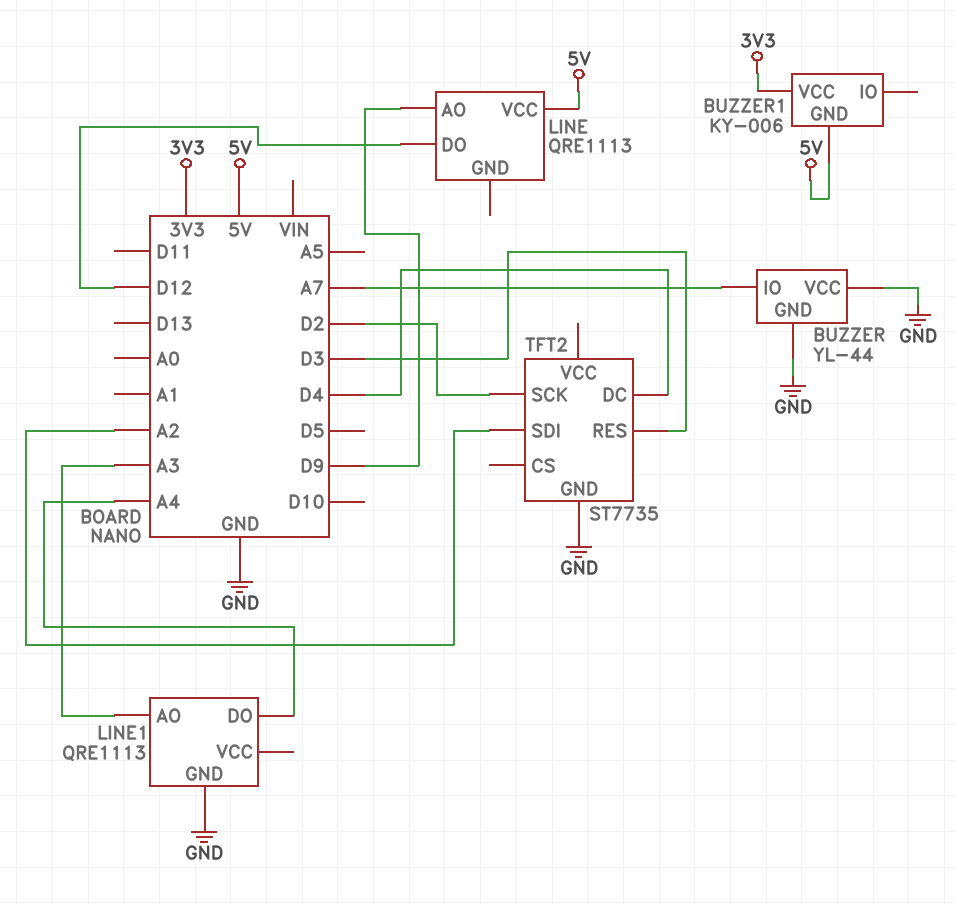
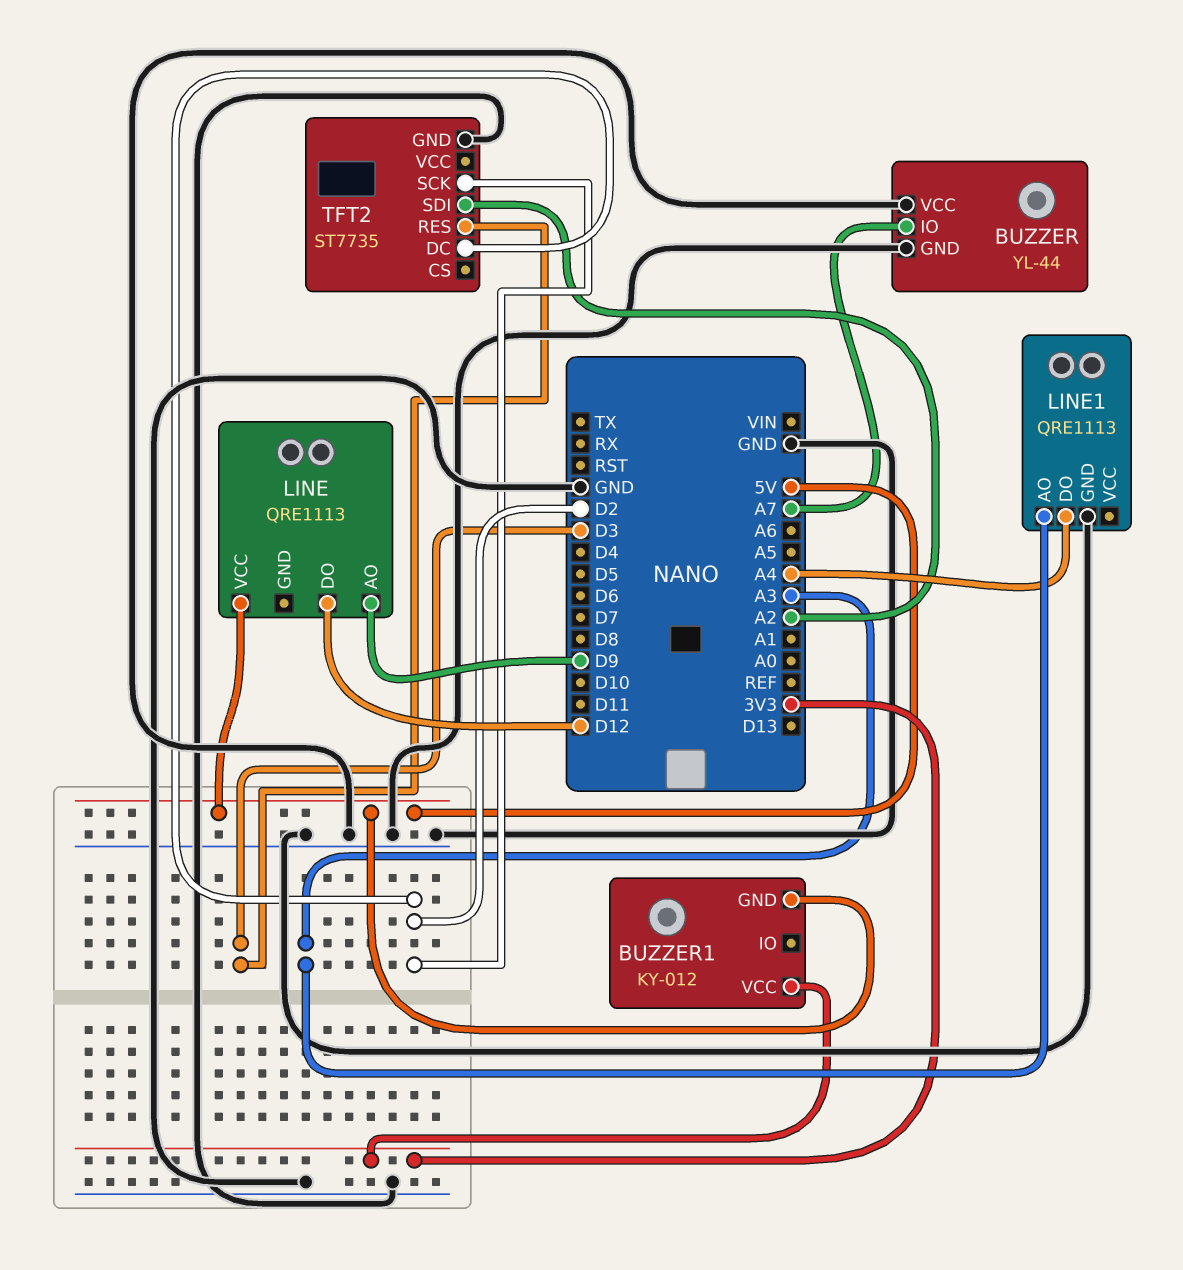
BUZZER1: KY-006 -> KY-012
TFT2 pin DC: D4 -> D2

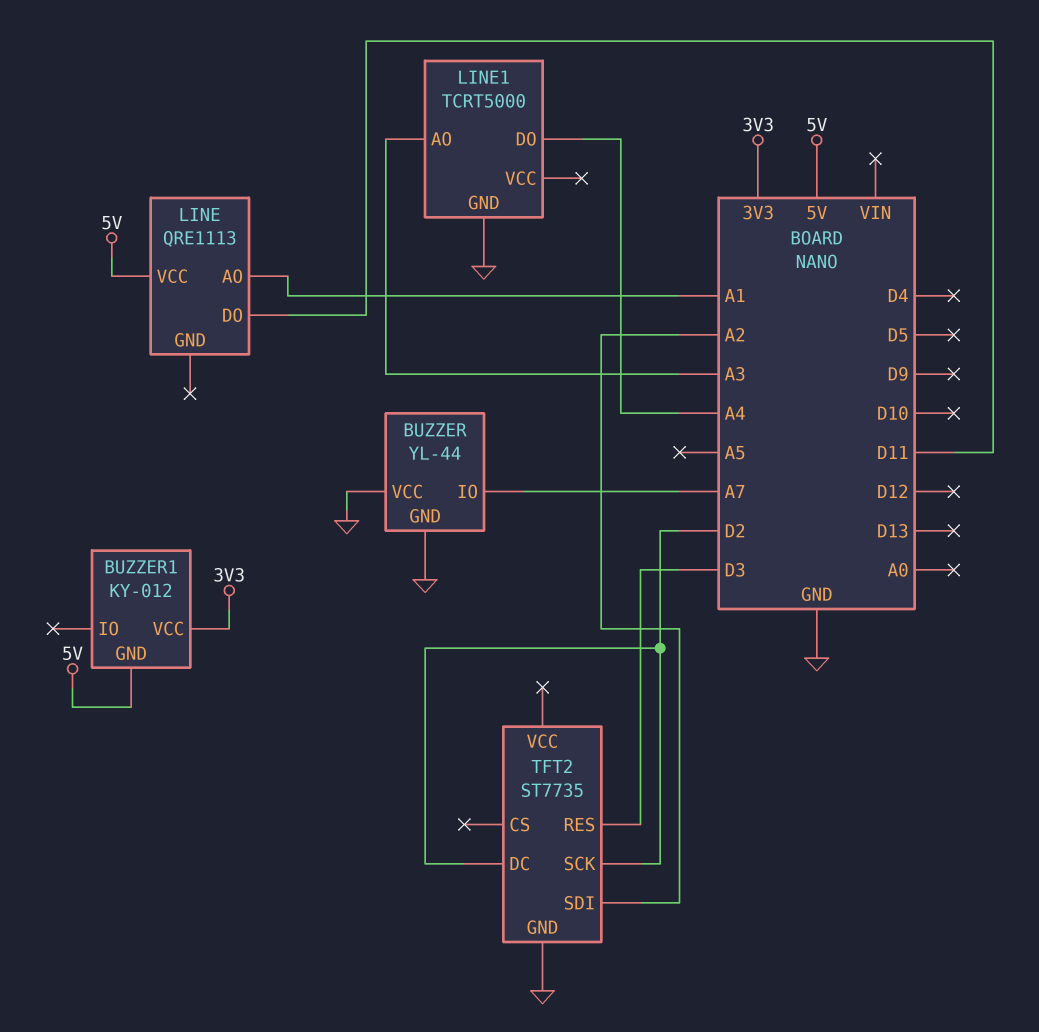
LINE pin AO: D9 -> A1
LINE pin DO: D12 -> D11
LINE1: QRE1113 -> TCRT5000

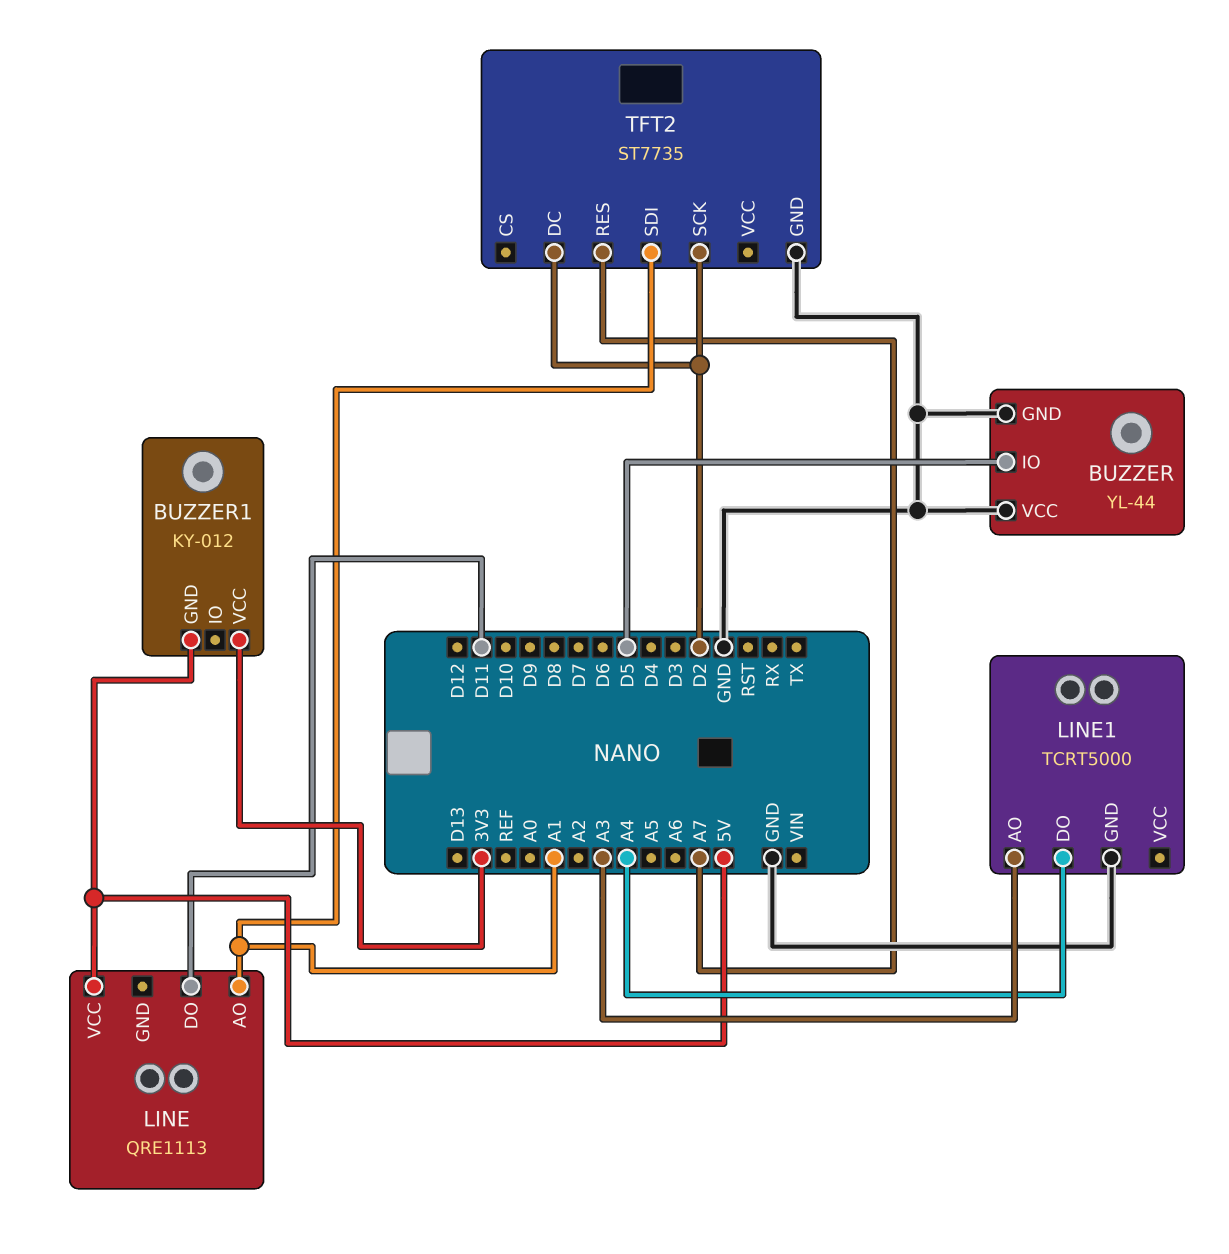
BUZZER pin IO: A7 -> D5
TFT2 pin RES: D3 -> A7
TFT2 pin SDI: A2 -> A1

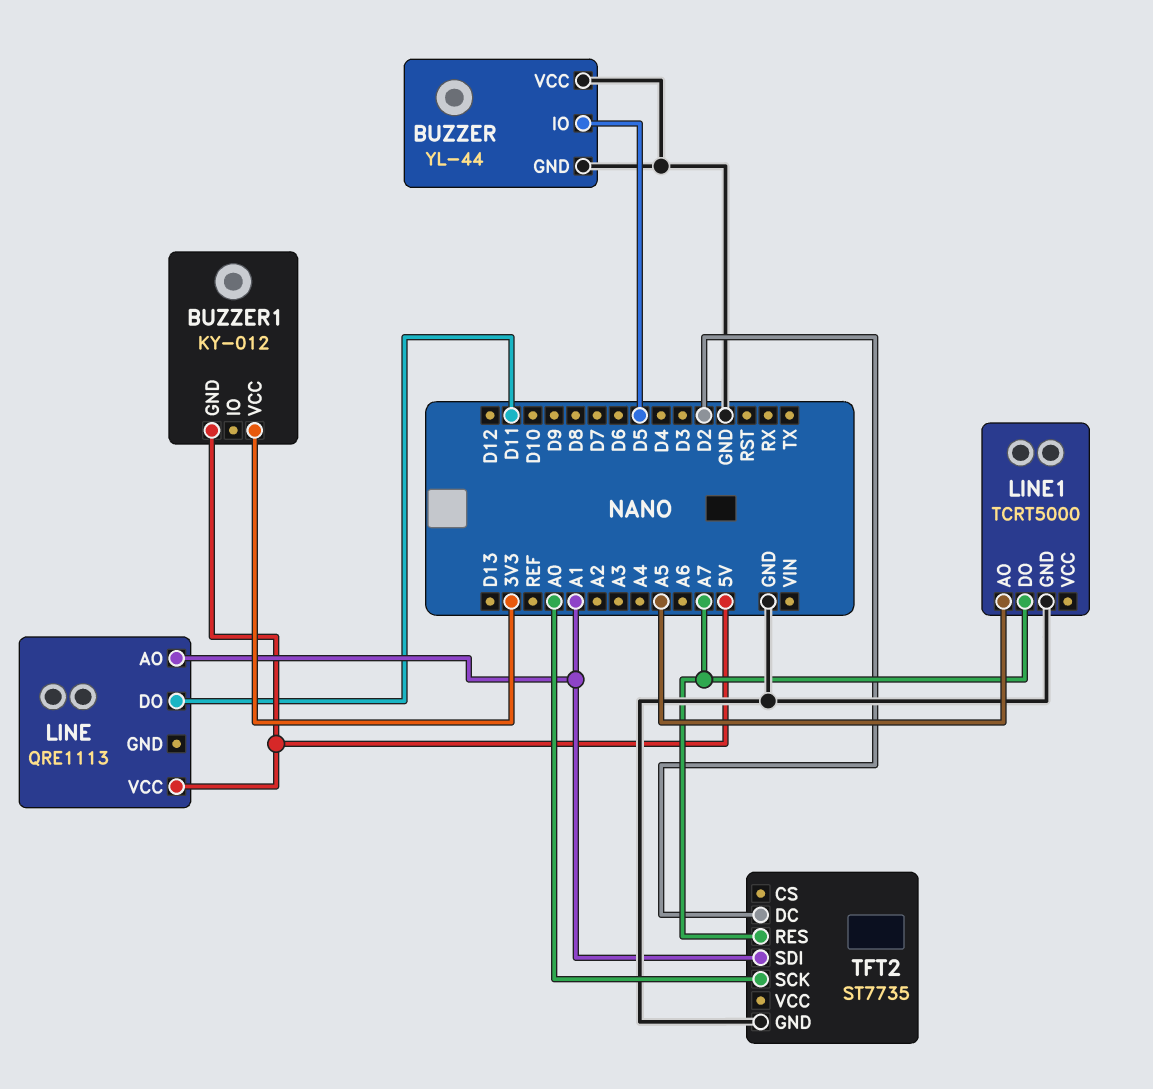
LINE1 pin AO: A3 -> A5
LINE1 pin DO: A4 -> A7
TFT2 pin SCK: D2 -> A0

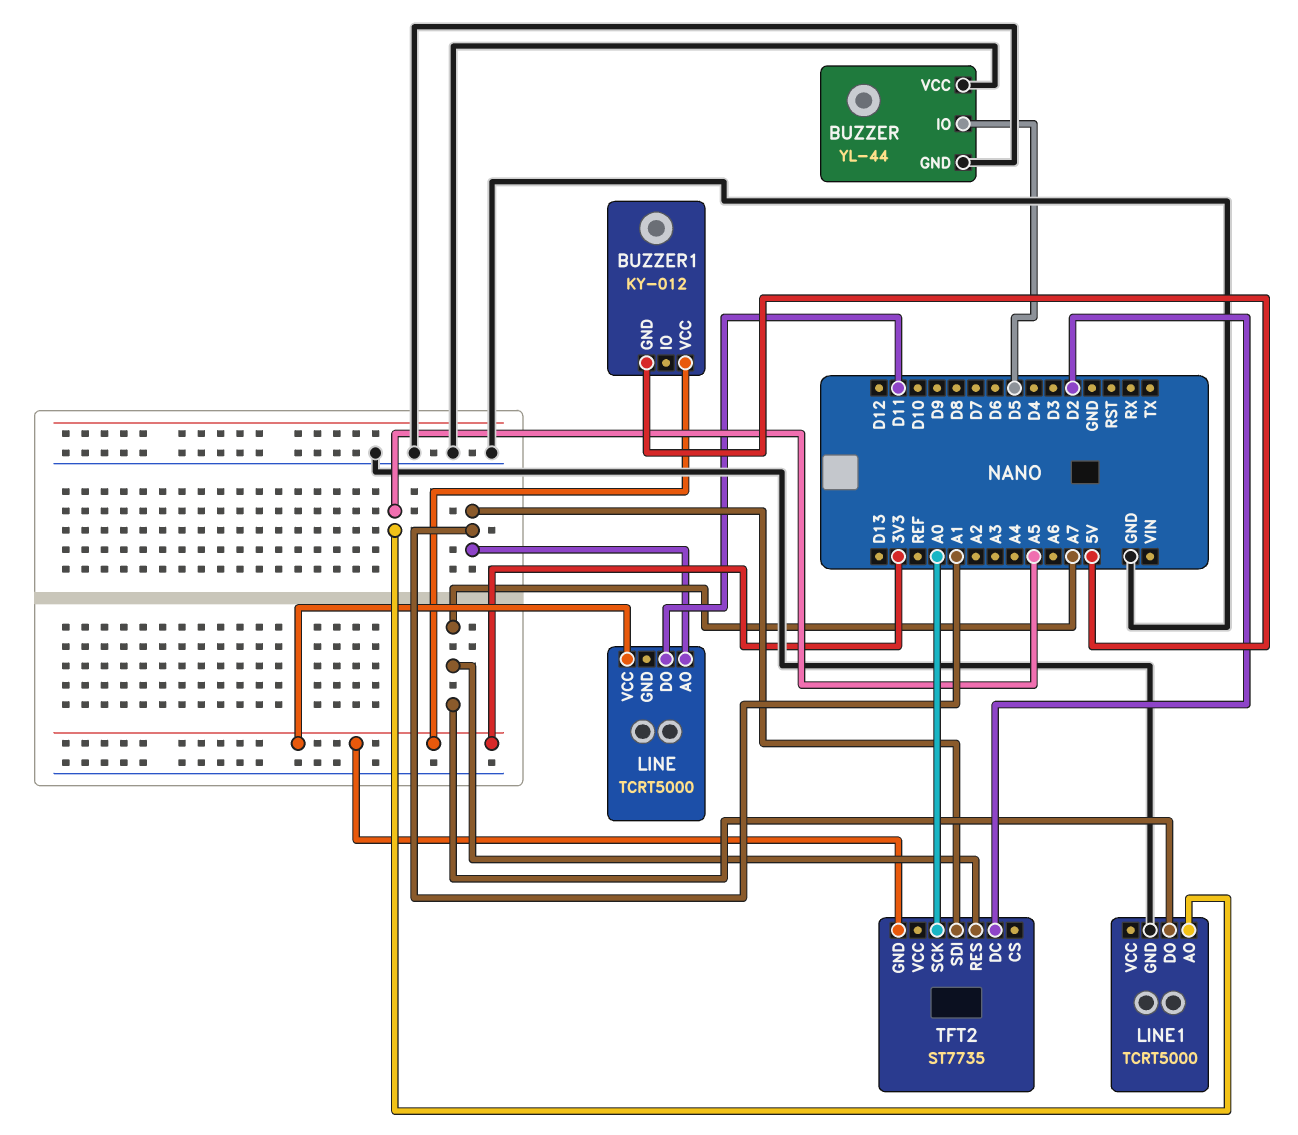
LINE: QRE1113 -> TCRT5000
LINE pin VCC: 5V -> 3V3
TFT2 pin GND: GND -> 3V3

